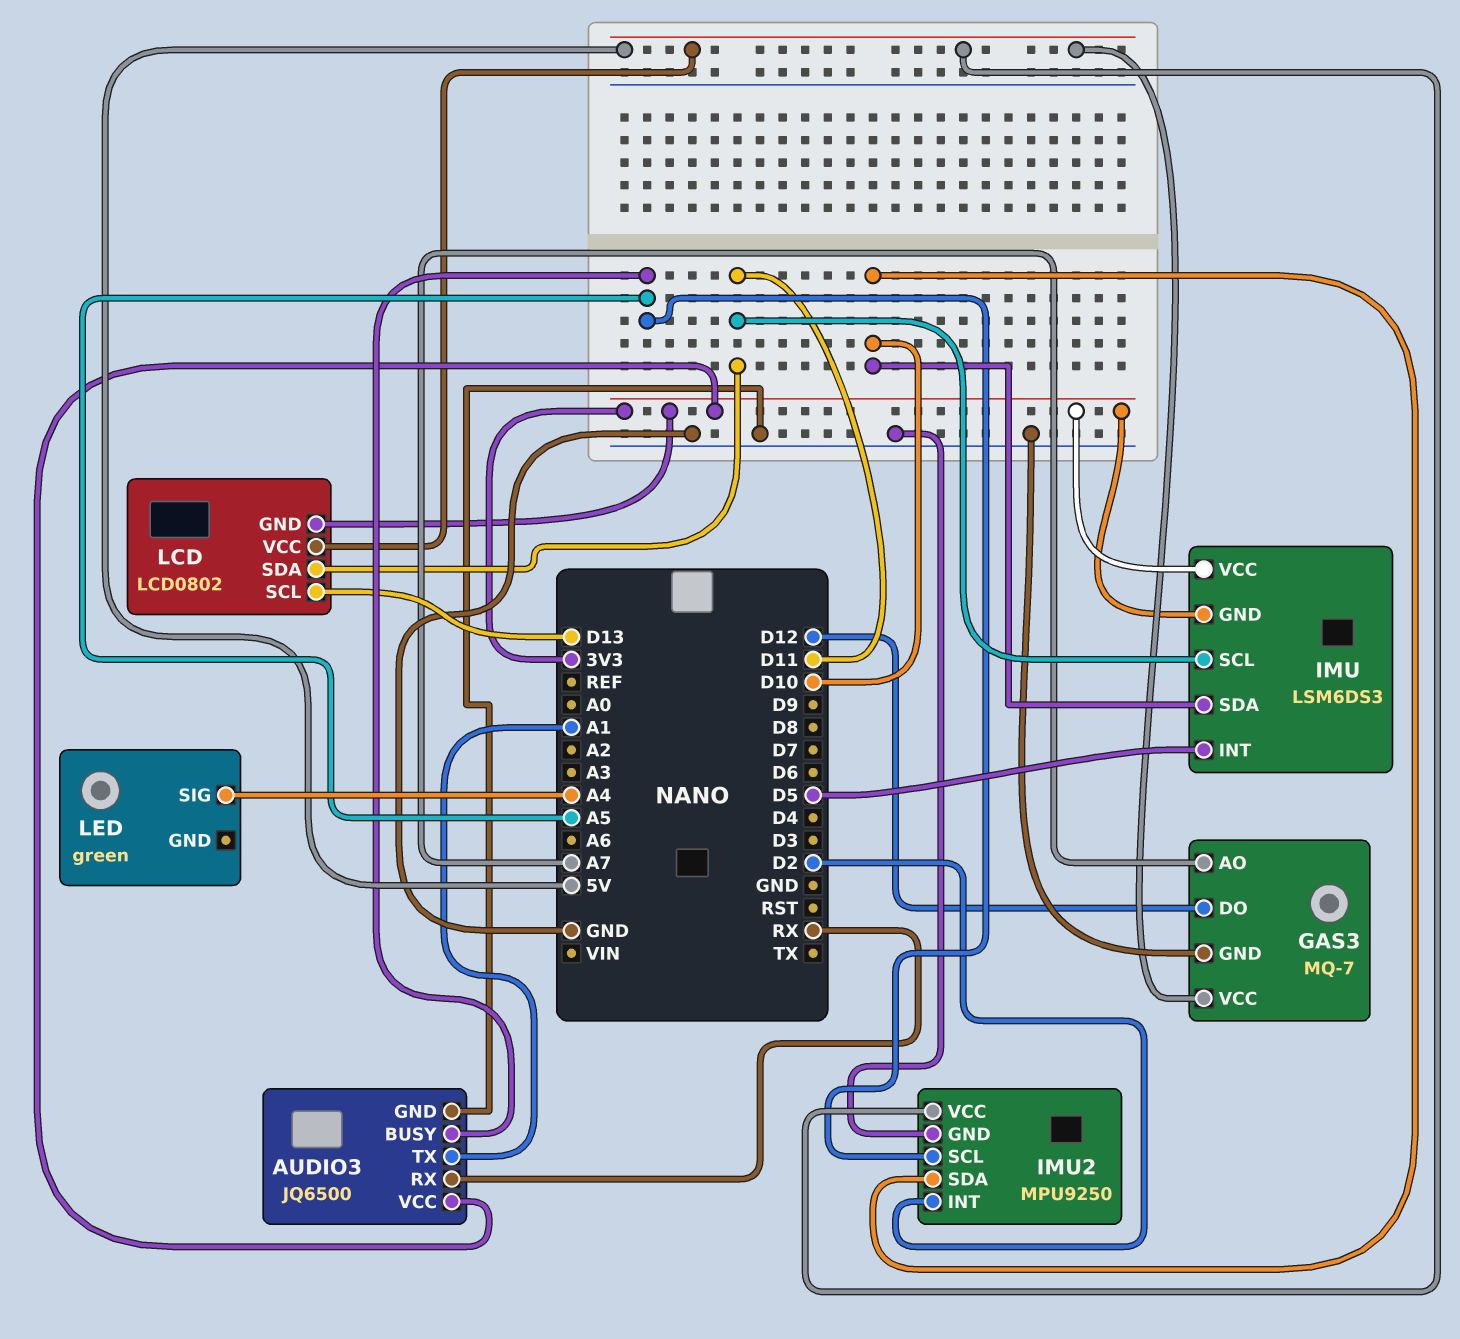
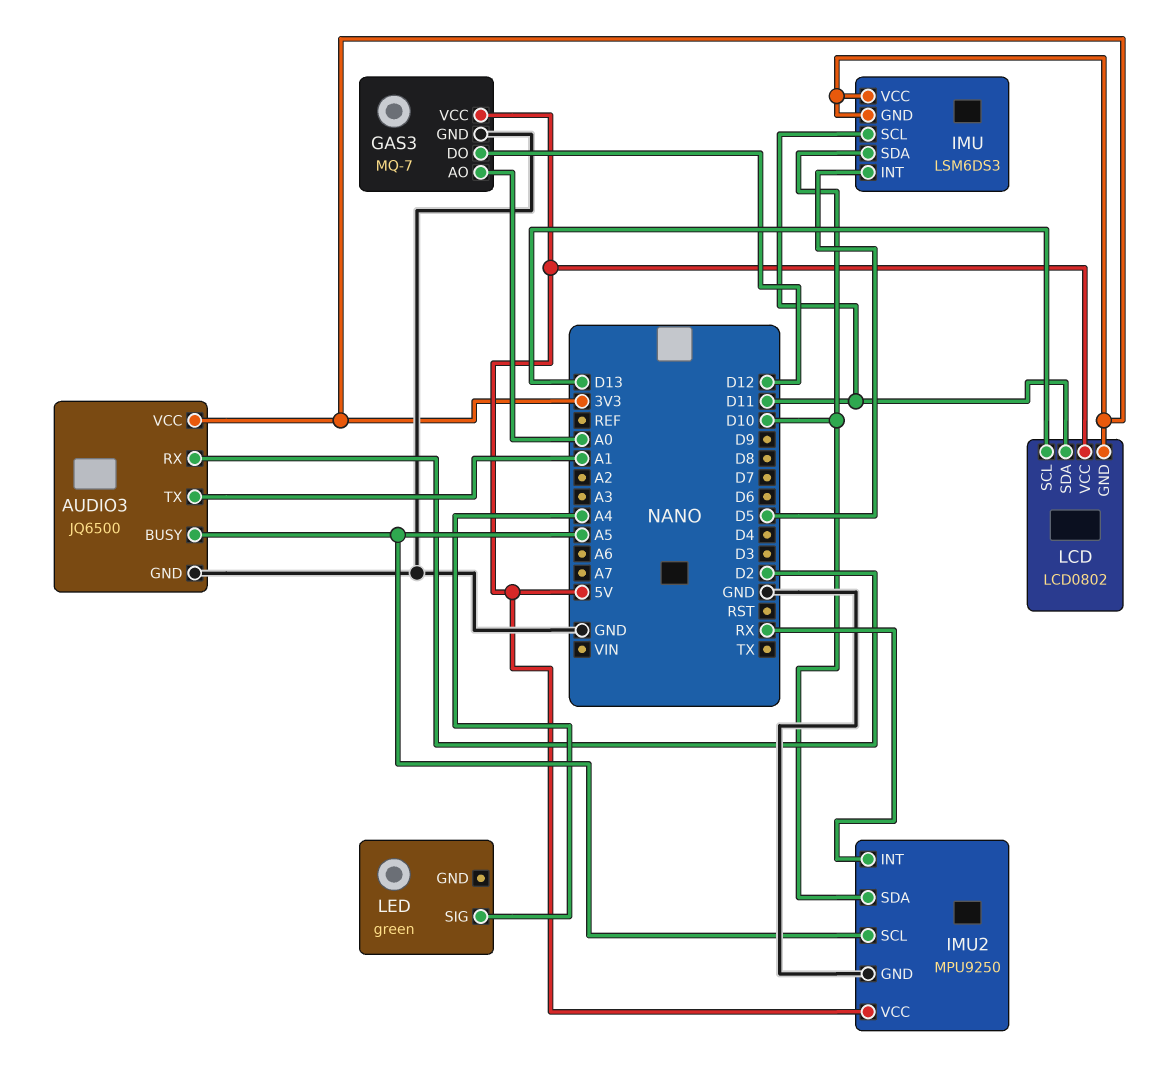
AUDIO3 pin RX: RX -> D2
GAS3 pin AO: A7 -> A0
IMU2 pin INT: D2 -> RX

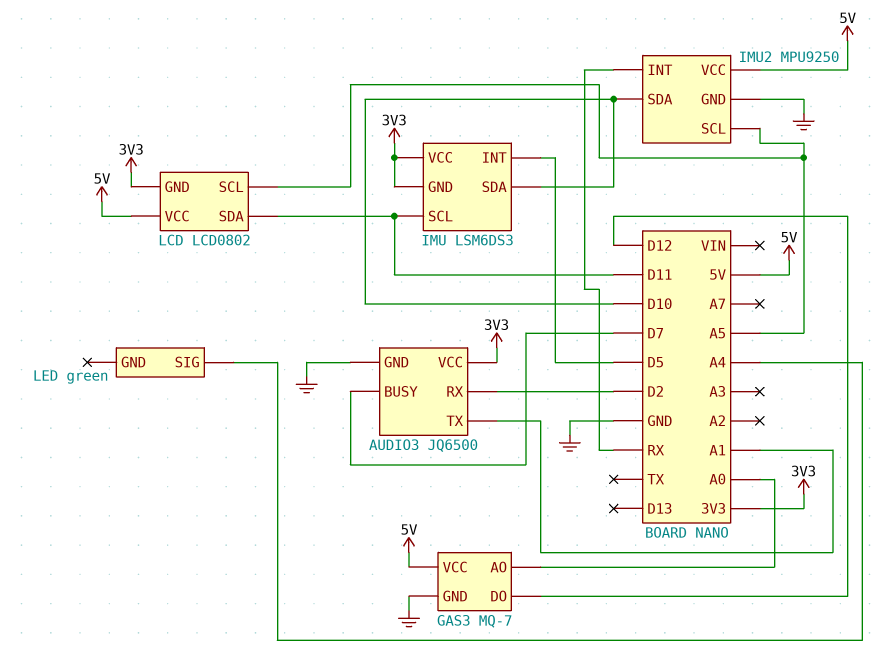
AUDIO3 pin BUSY: A5 -> D7
LCD pin SCL: D13 -> A5

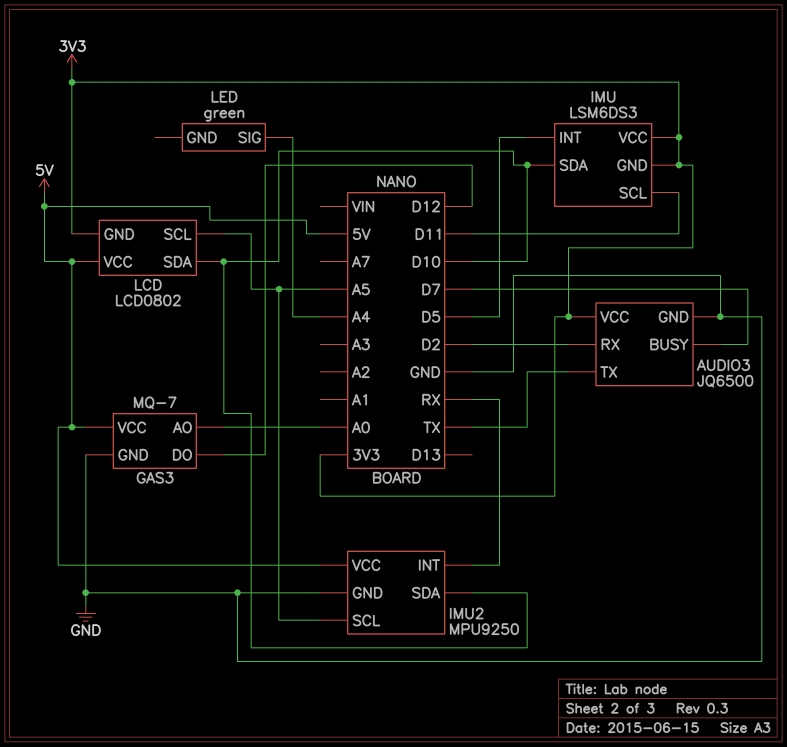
AUDIO3 pin TX: A1 -> TX
LCD pin SDA: D11 -> D10

